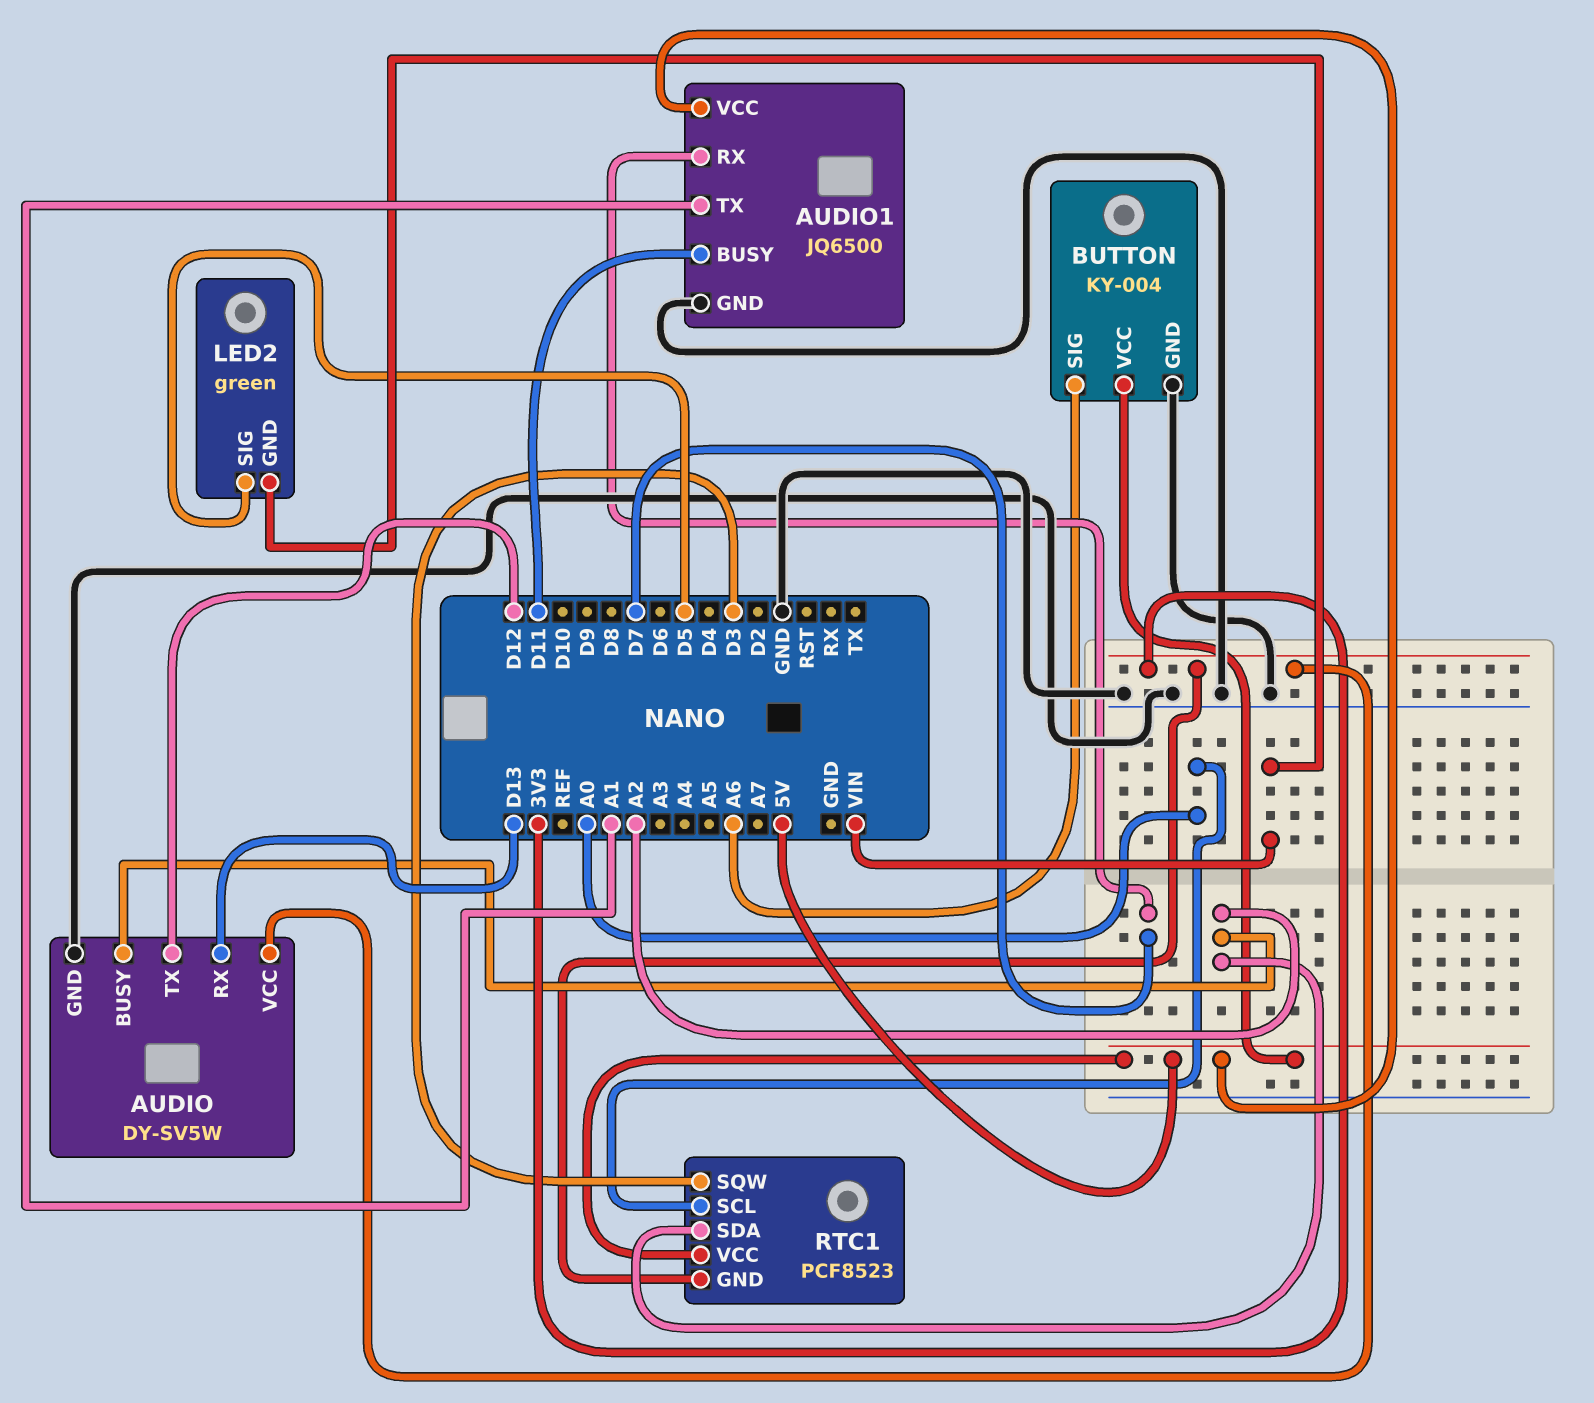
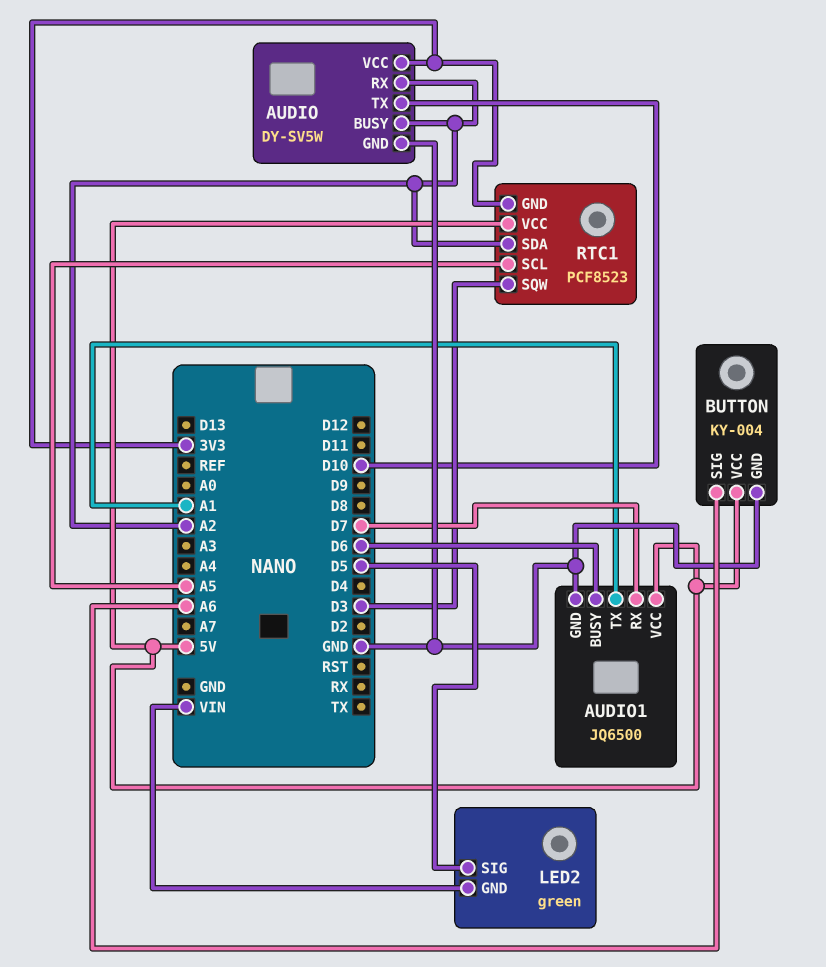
AUDIO pin RX: D13 -> A2
AUDIO pin TX: D12 -> D10
AUDIO1 pin BUSY: D11 -> D6
RTC1 pin SCL: A0 -> A5

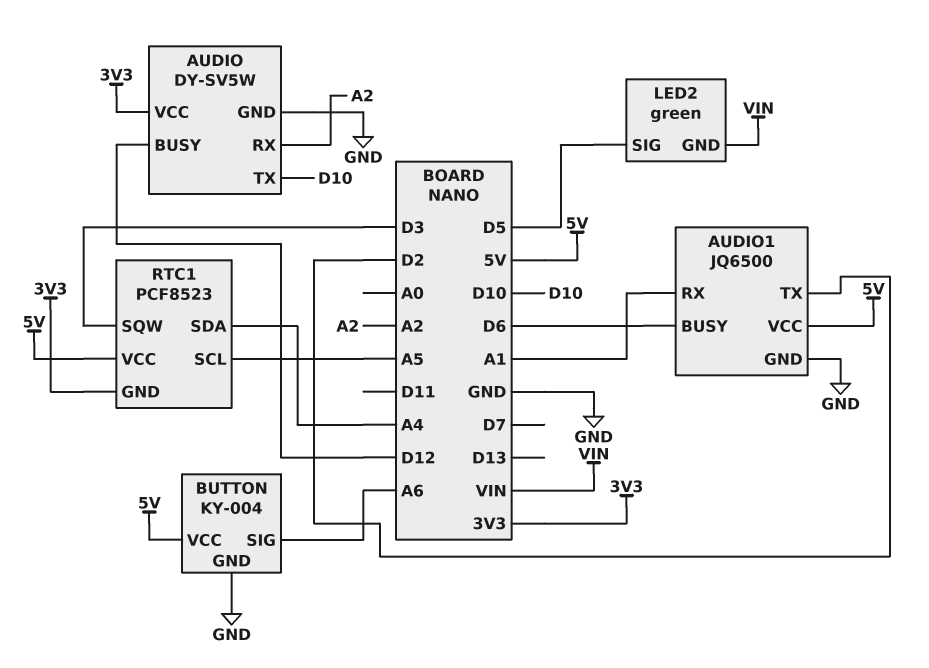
AUDIO pin BUSY: A2 -> D12
AUDIO1 pin RX: D7 -> A1
AUDIO1 pin TX: A1 -> D2
RTC1 pin SDA: A2 -> A4

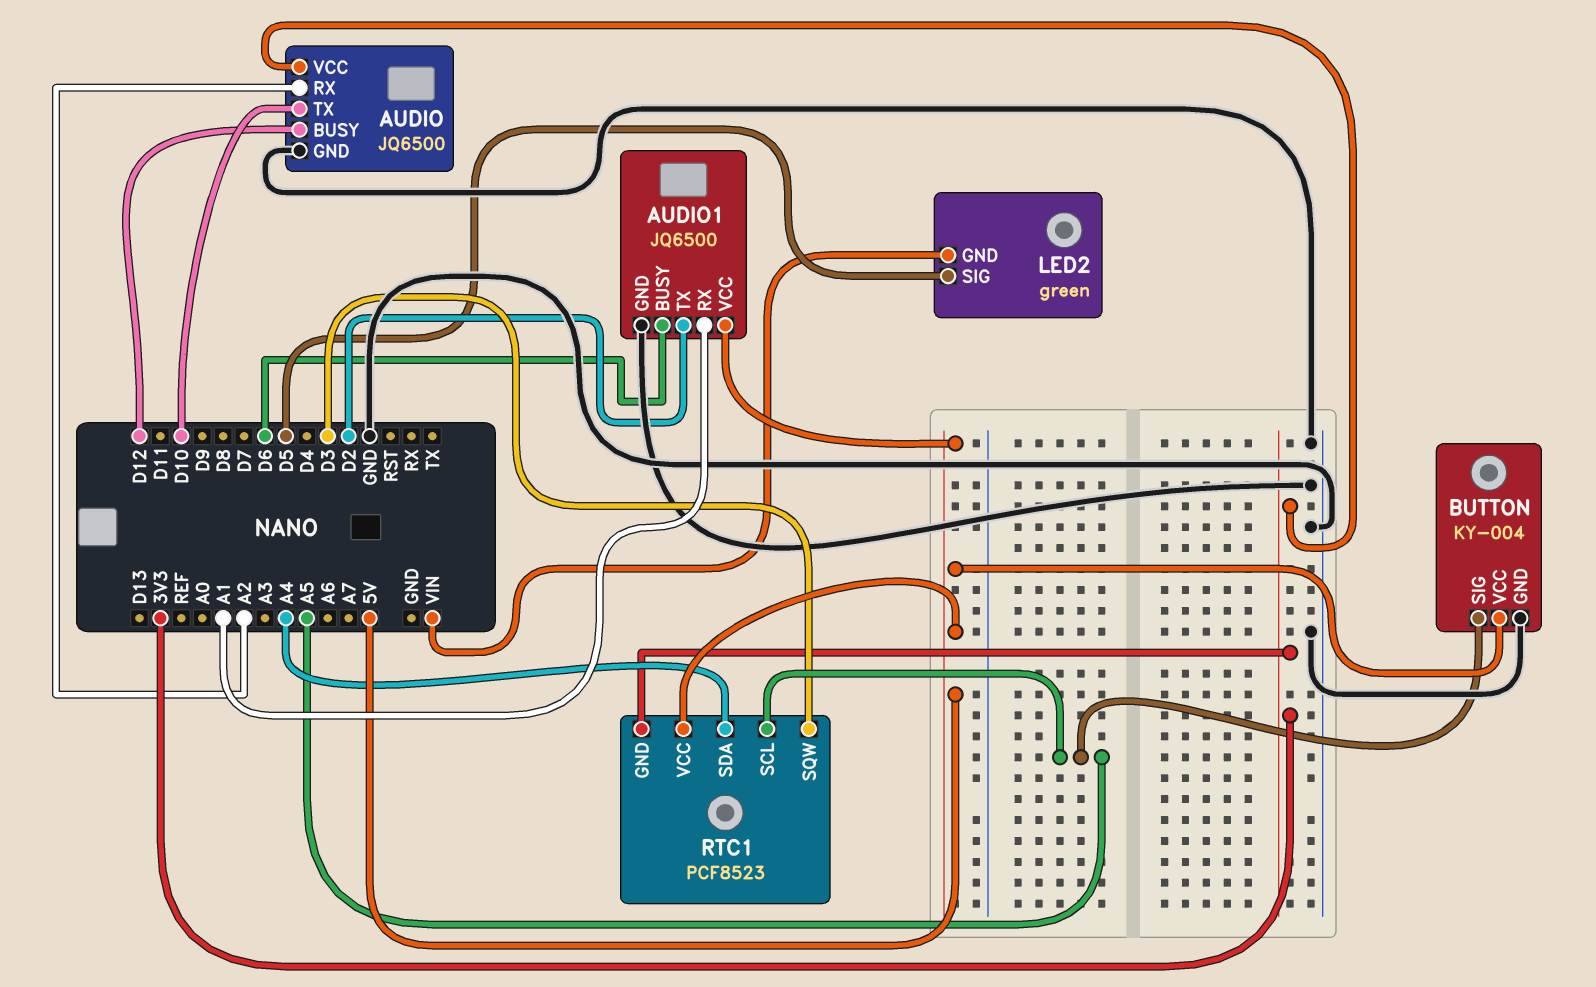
AUDIO: DY-SV5W -> JQ6500
BUTTON pin SIG: A6 -> A5

